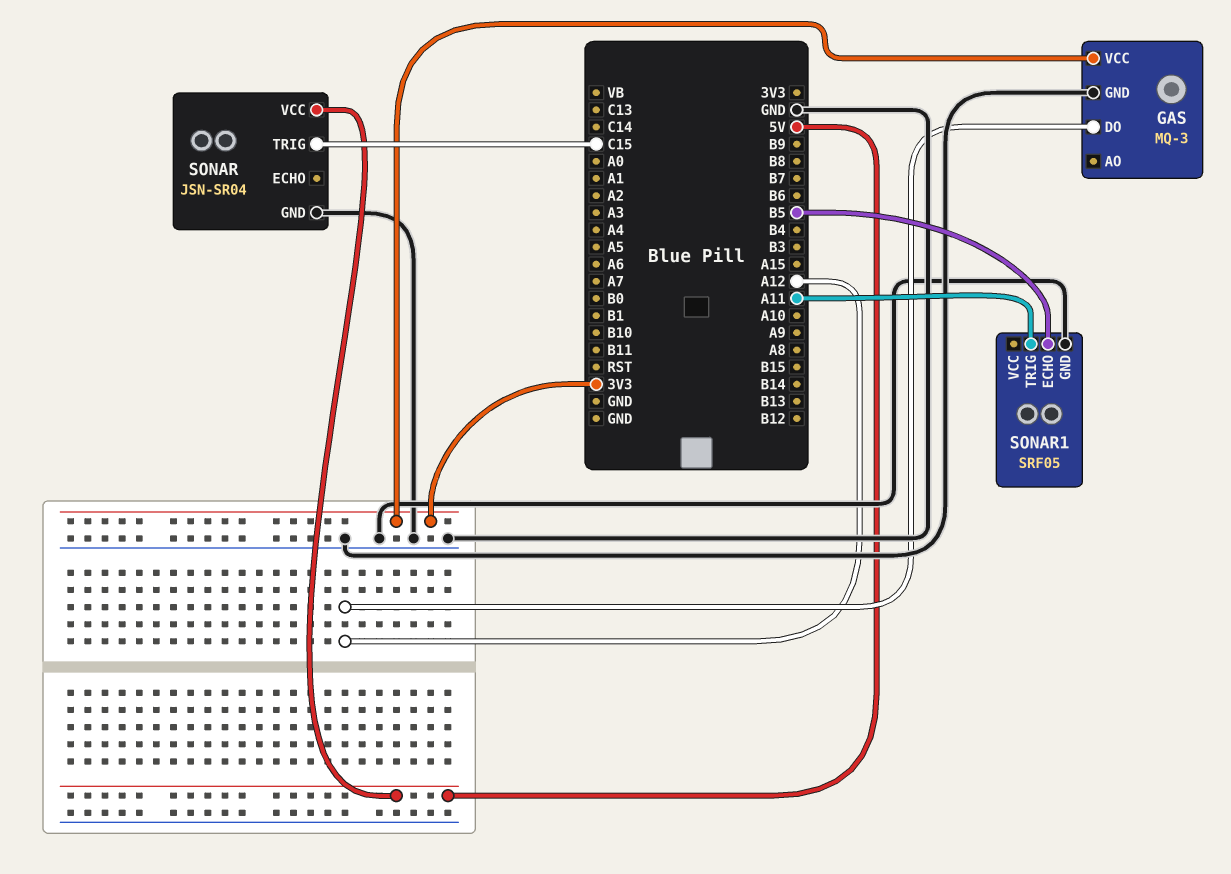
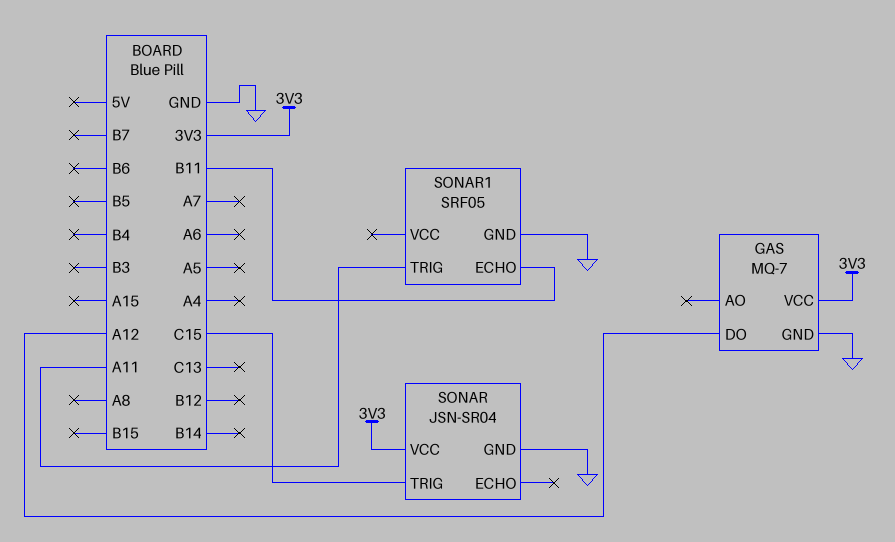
GAS: MQ-3 -> MQ-7
SONAR pin VCC: 5V -> 3V3
SONAR1 pin ECHO: B5 -> B11

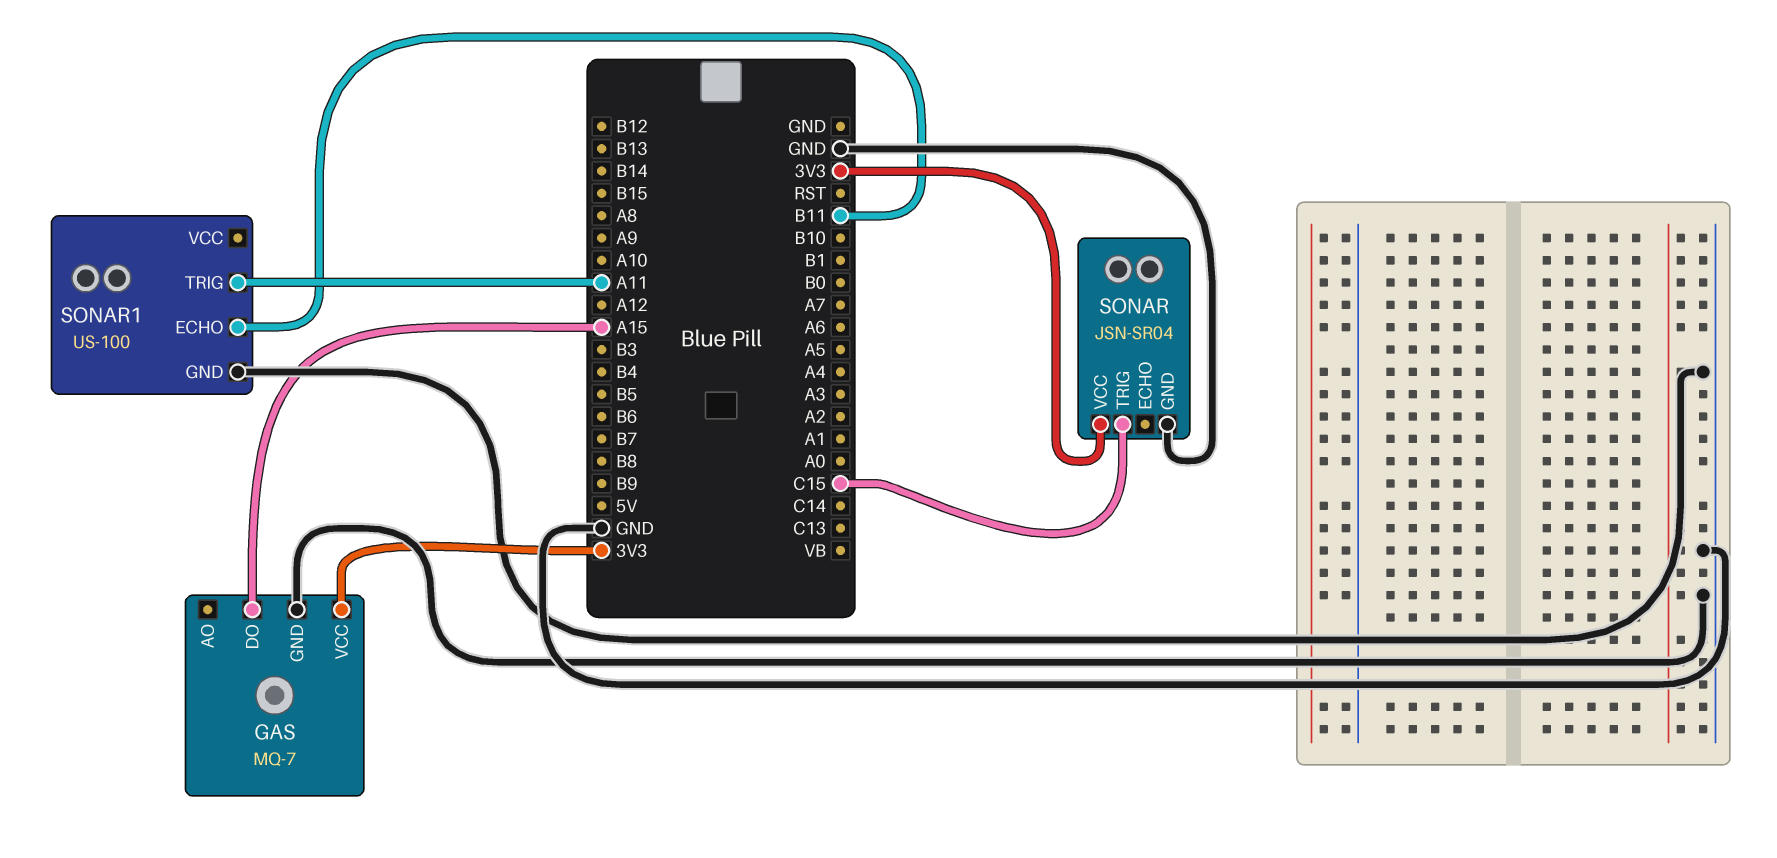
GAS pin DO: A12 -> A15
SONAR1: SRF05 -> US-100

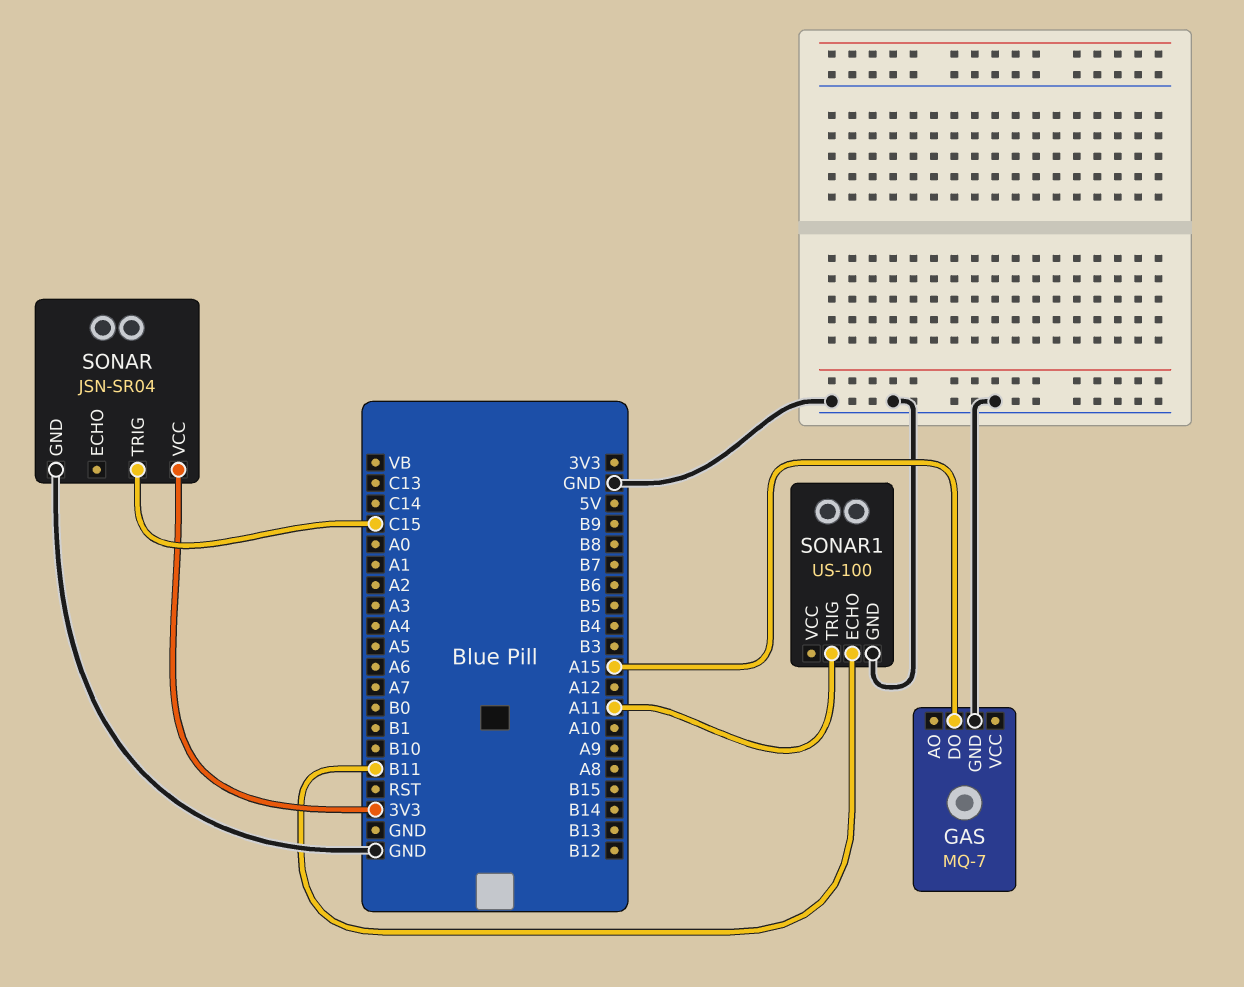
GAS pin VCC: 3V3 -> none

